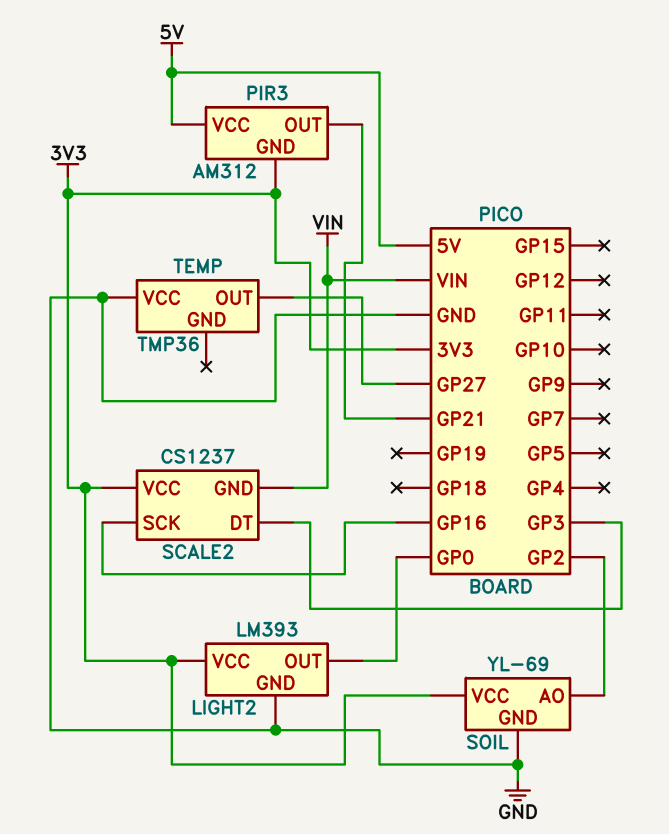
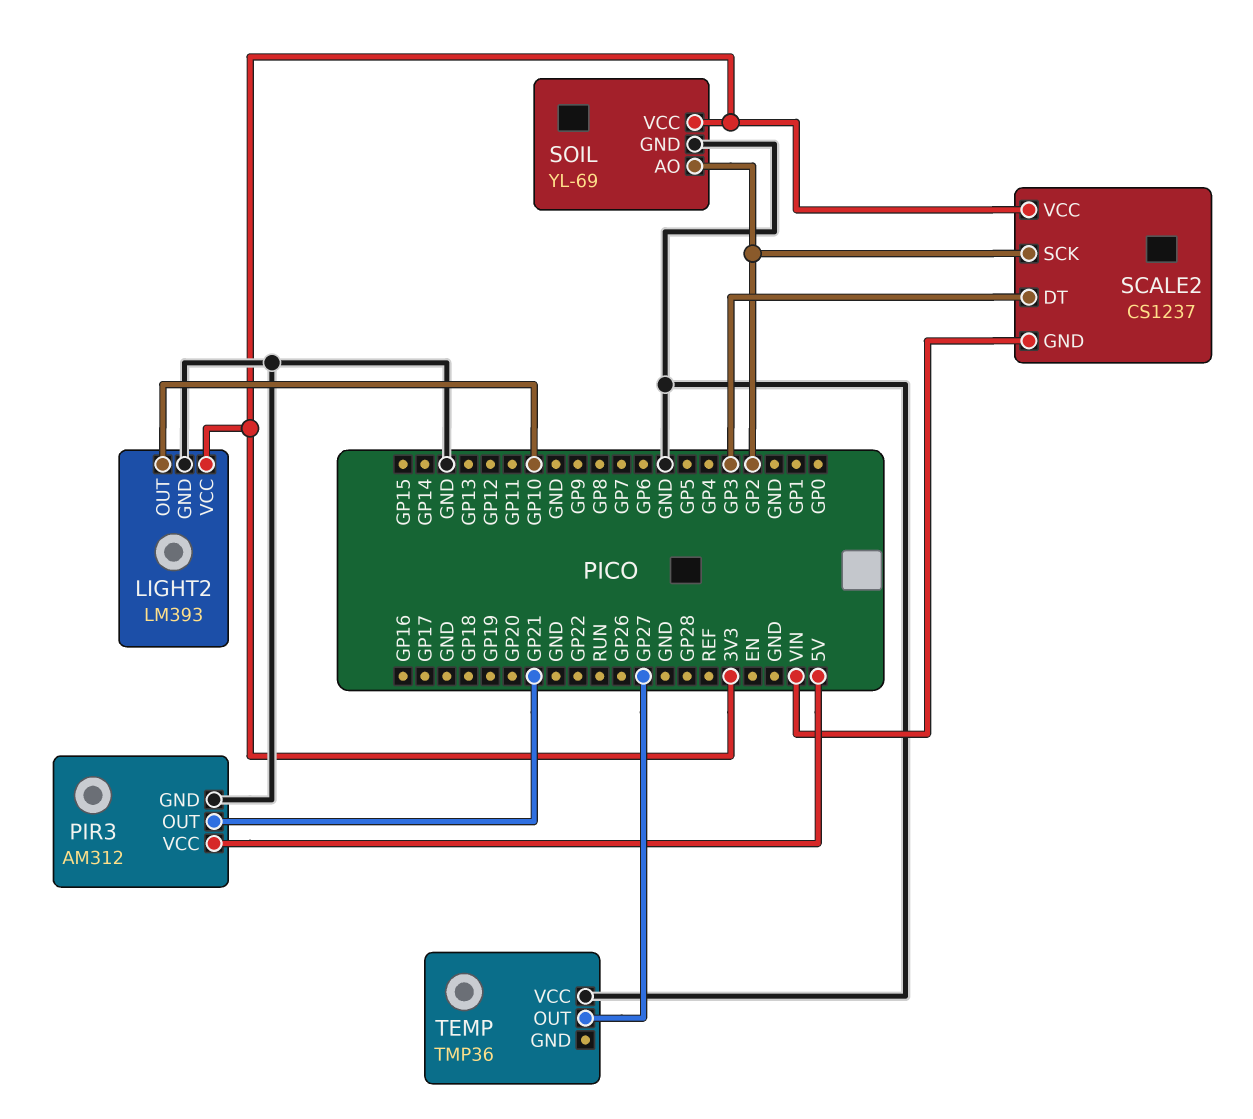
LIGHT2 pin OUT: GP0 -> GP10
PIR3 pin GND: 3V3 -> GND
SCALE2 pin SCK: GP16 -> GP2

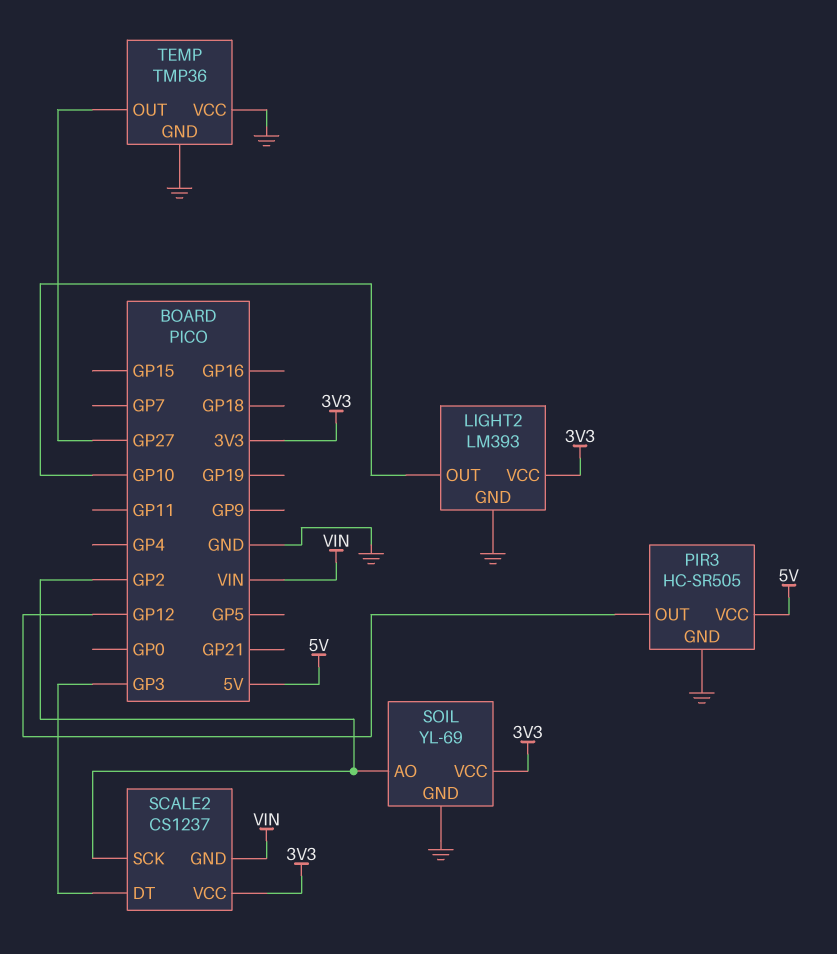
PIR3: AM312 -> HC-SR505
PIR3 pin OUT: GP21 -> GP12
TEMP pin GND: none -> GND

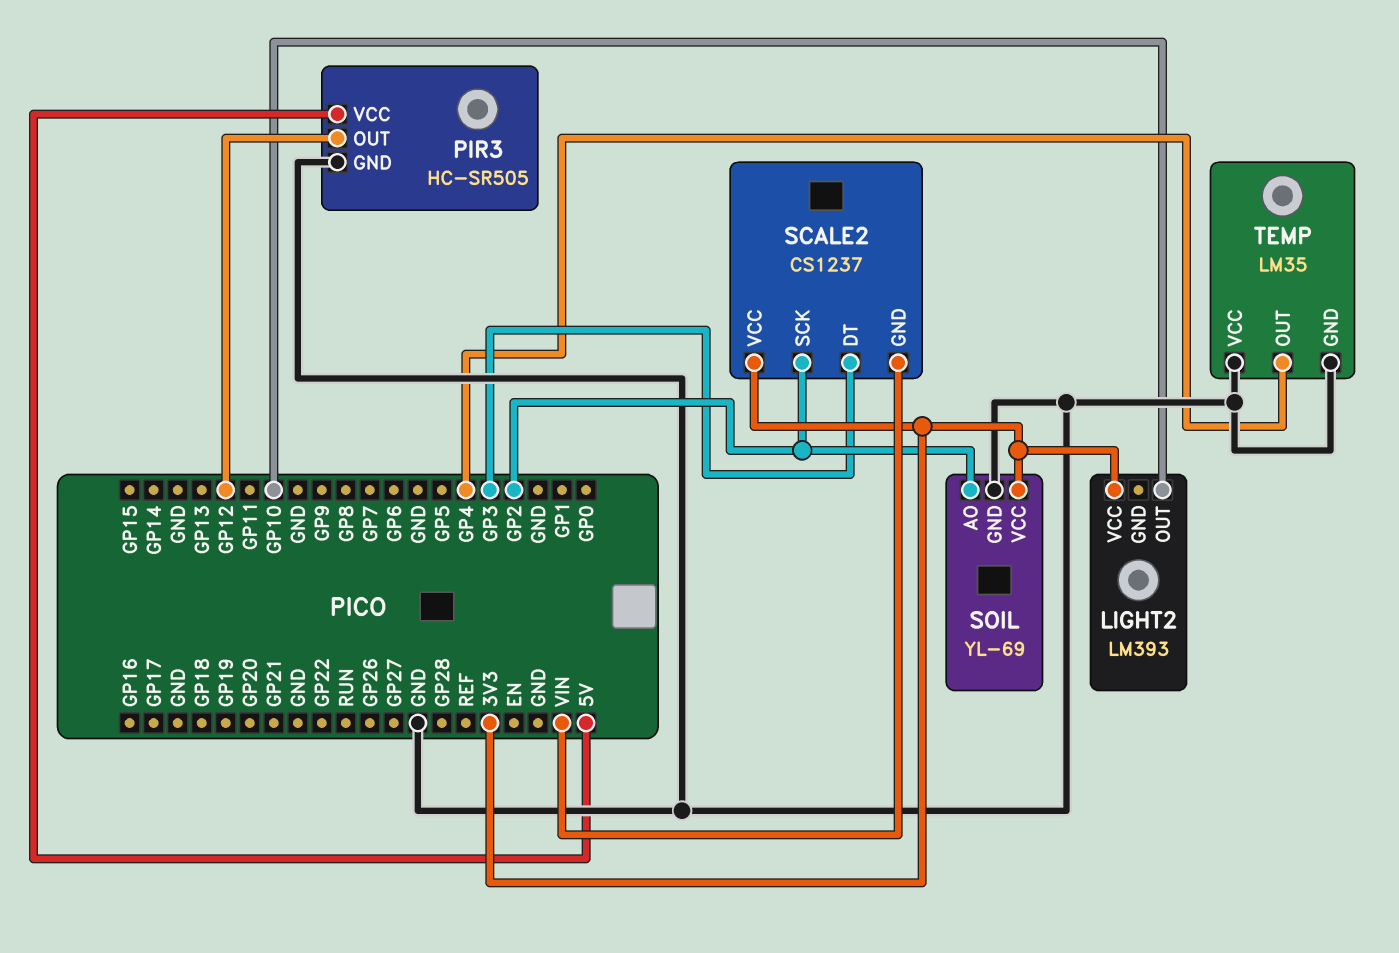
LIGHT2 pin GND: GND -> none
TEMP: TMP36 -> LM35
TEMP pin OUT: GP27 -> GP4

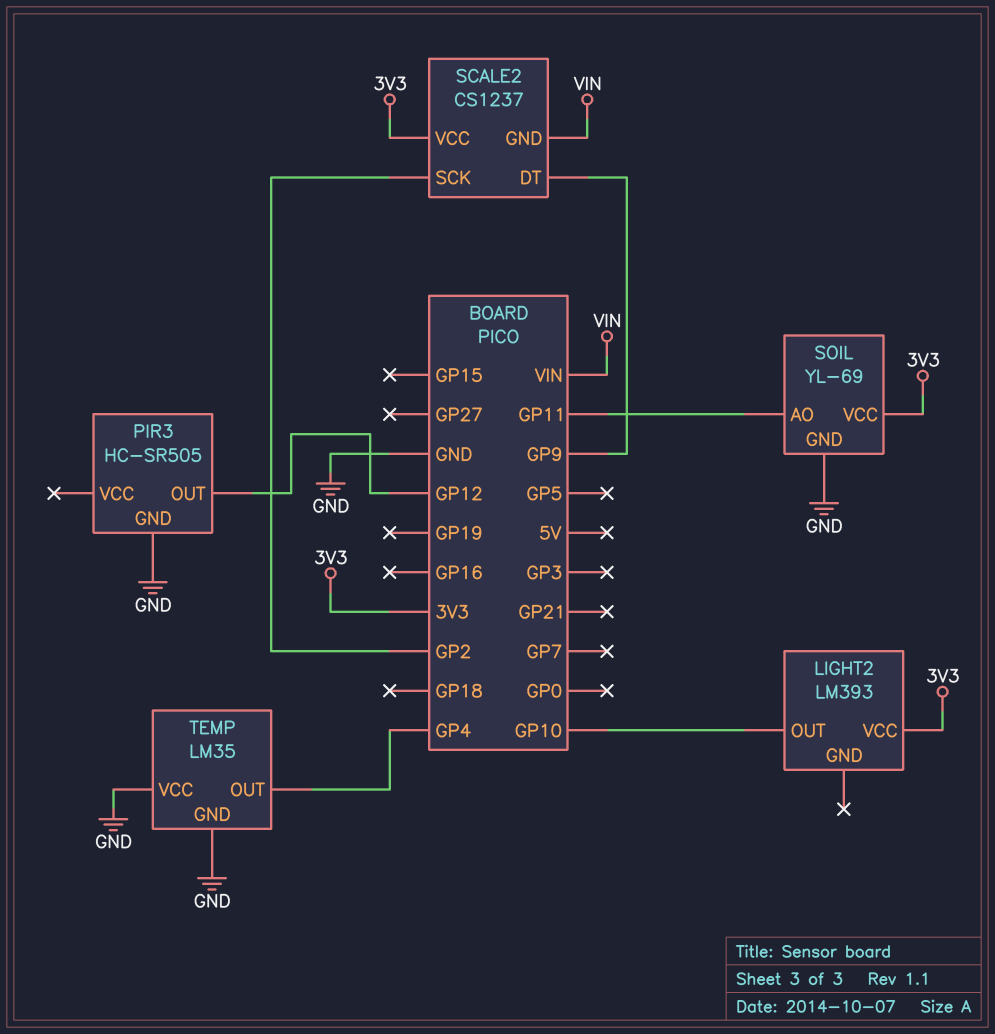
PIR3 pin VCC: 5V -> none
SCALE2 pin DT: GP3 -> GP9
SOIL pin AO: GP2 -> GP11

